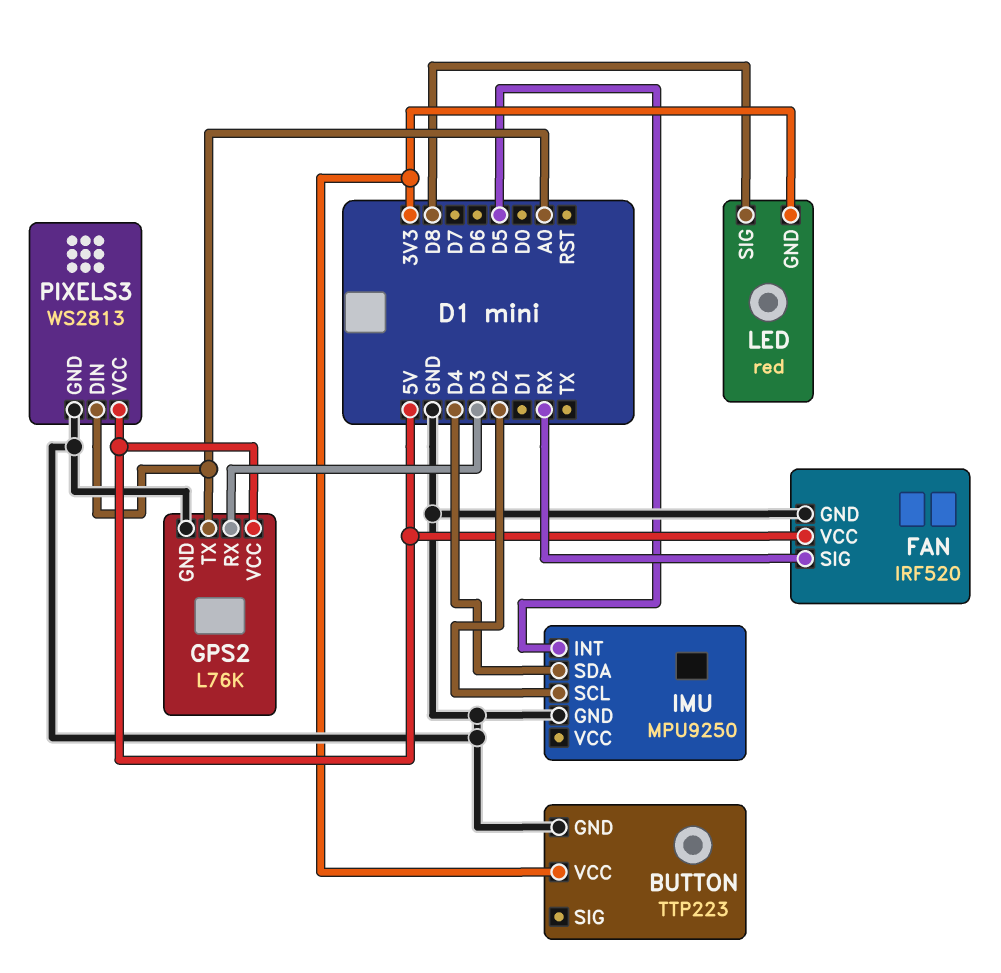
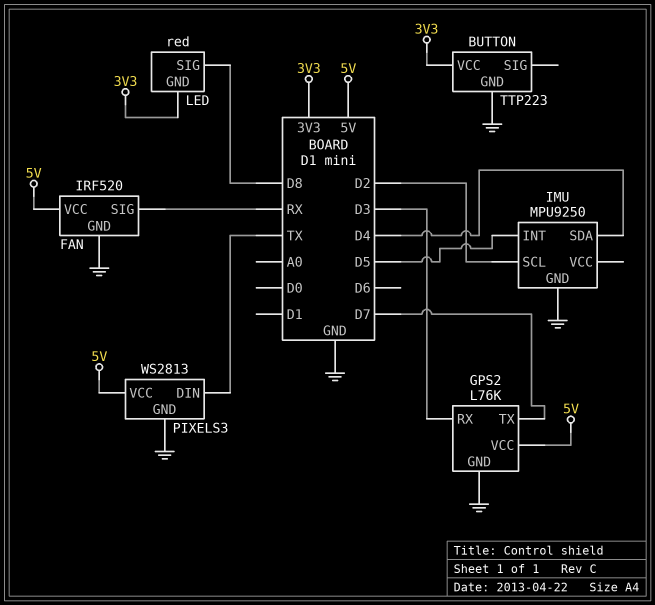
GPS2 pin TX: A0 -> D7
PIXELS3 pin DIN: A0 -> TX

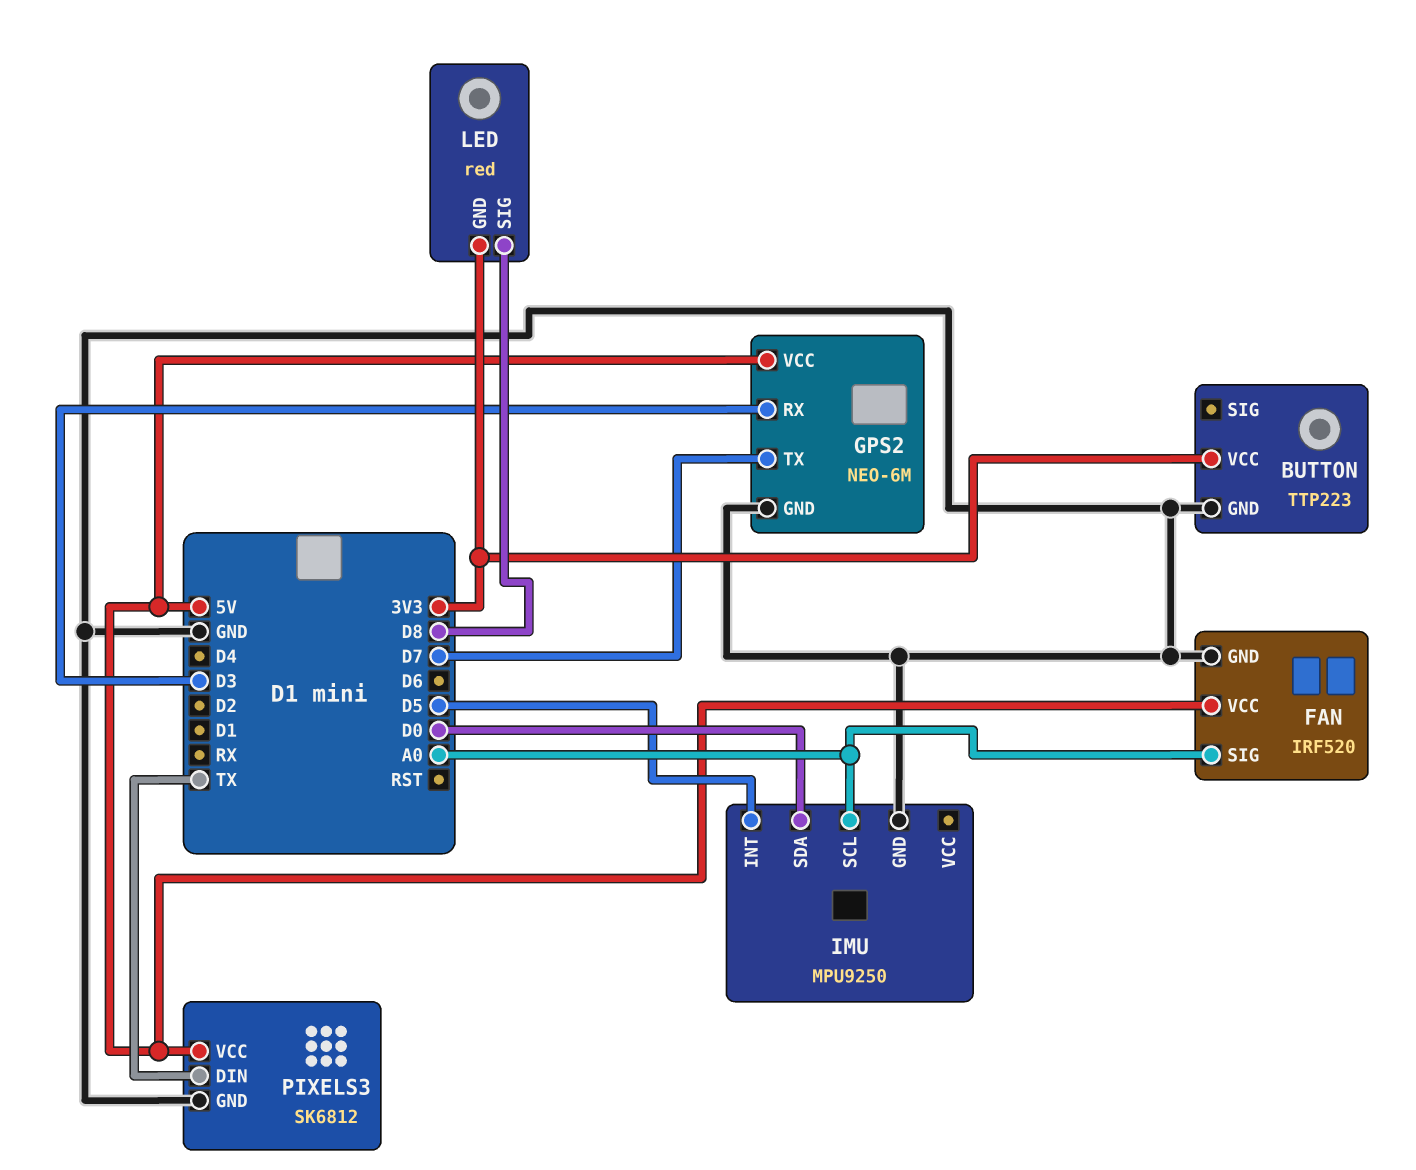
FAN pin SIG: RX -> A0
GPS2: L76K -> NEO-6M
IMU pin SCL: D2 -> A0
IMU pin SDA: D4 -> D0
PIXELS3: WS2813 -> SK6812

